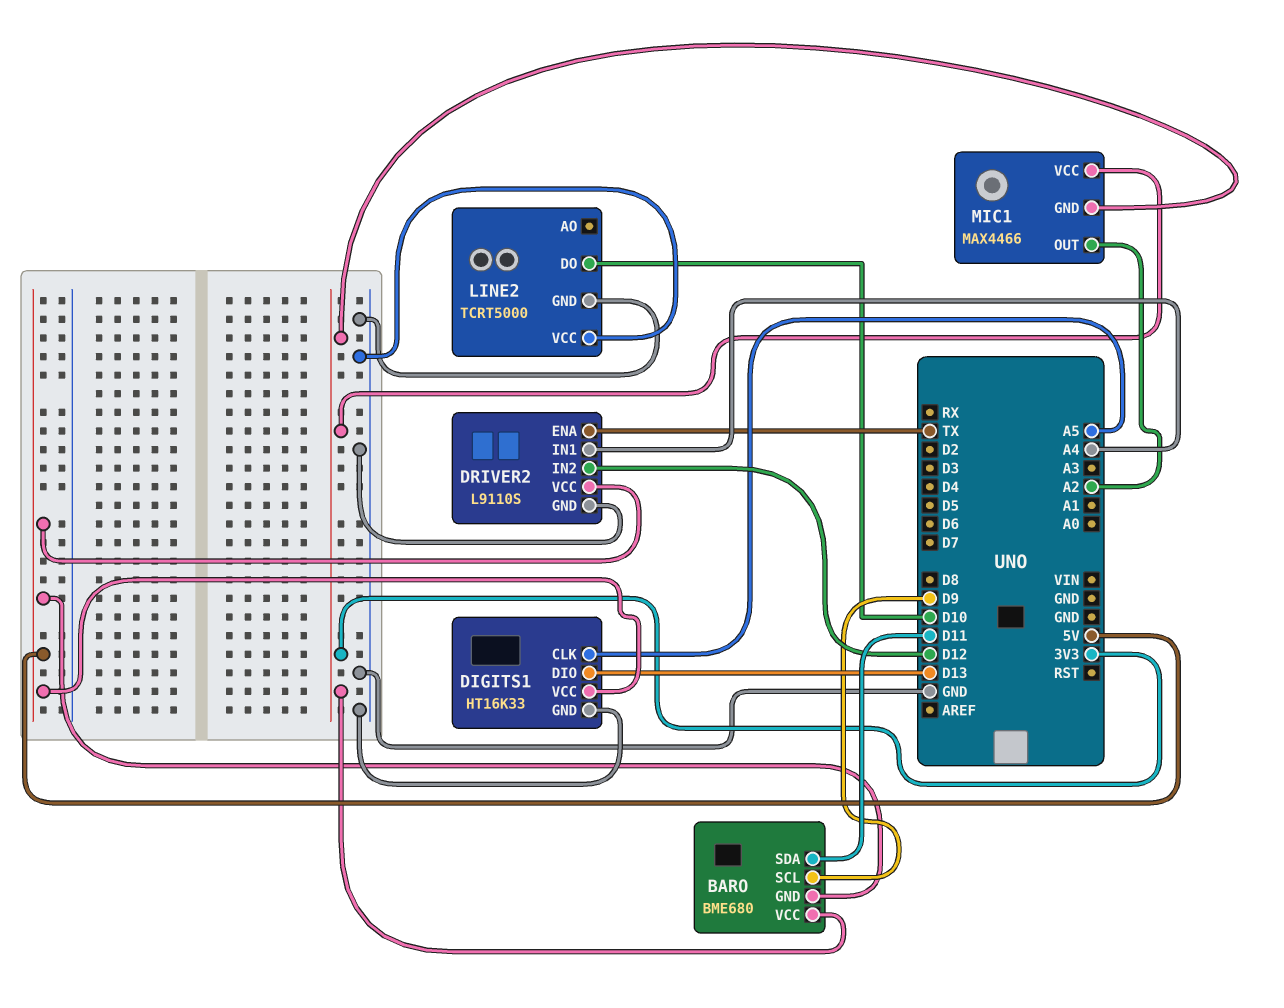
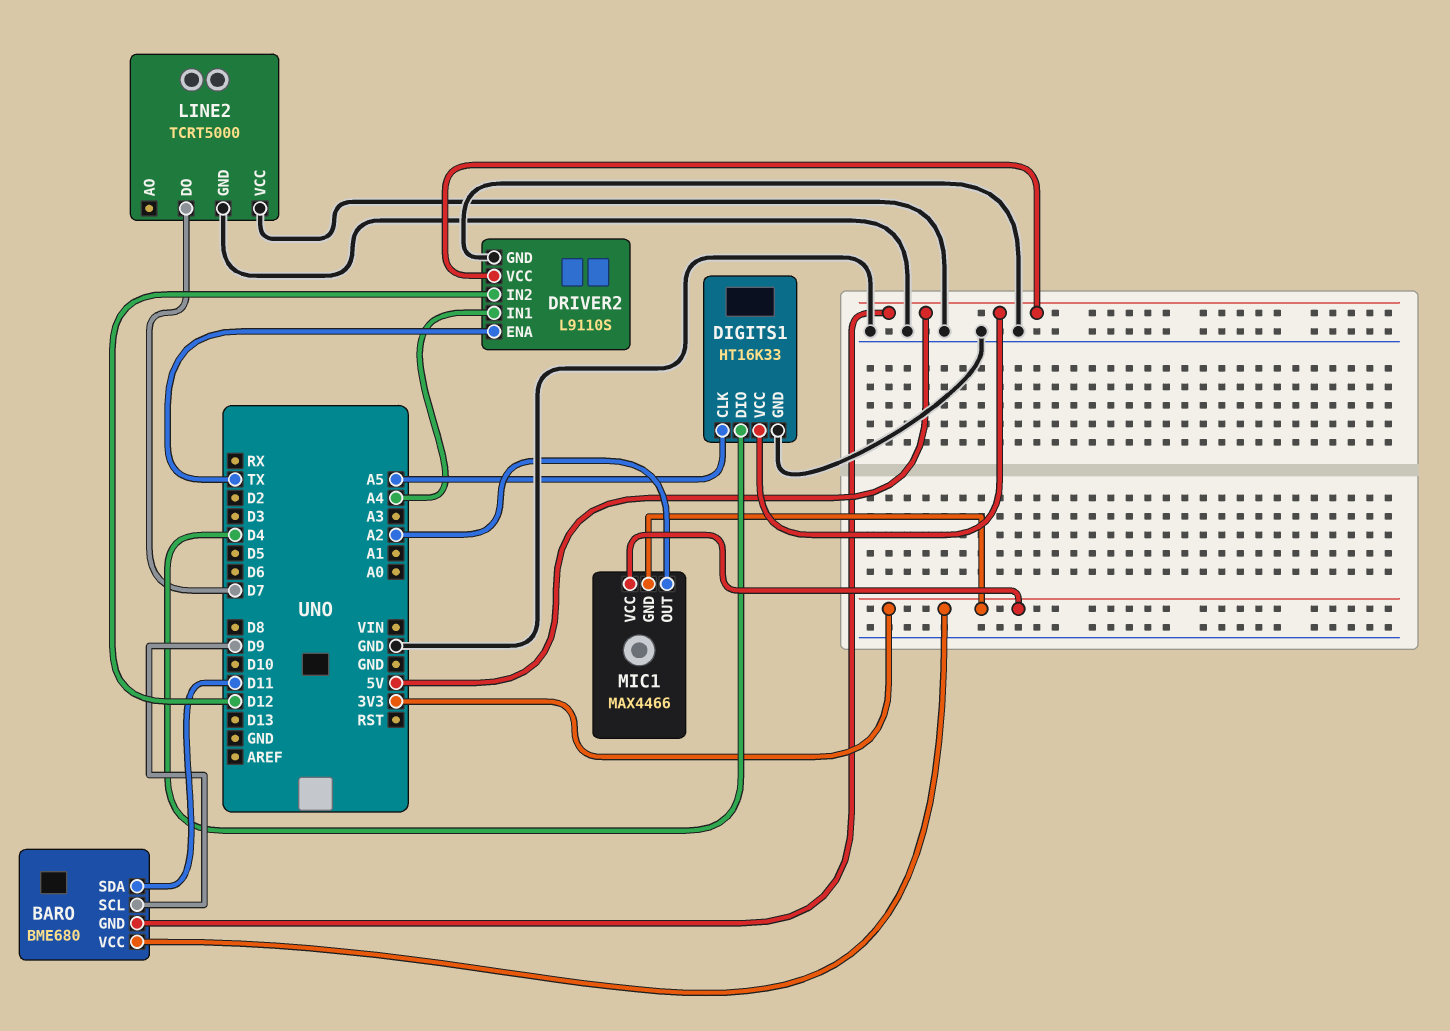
DIGITS1 pin DIO: D13 -> D4
LINE2 pin DO: D10 -> D7

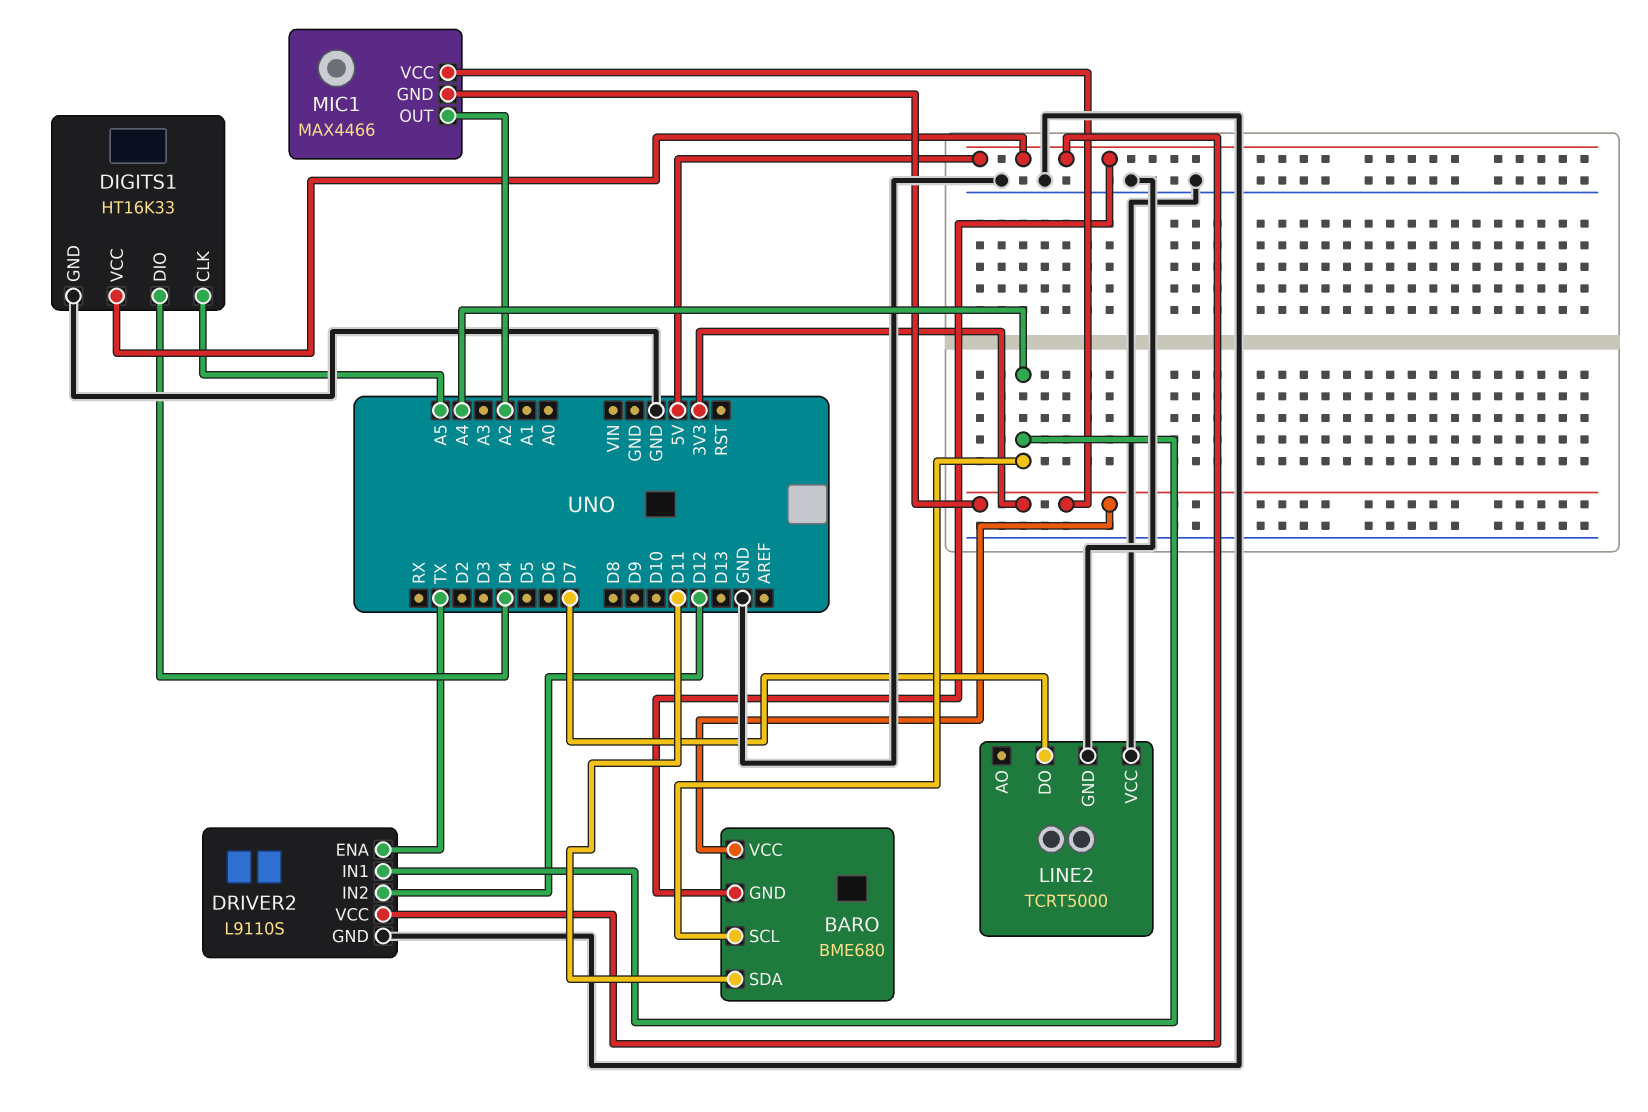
BARO pin SCL: D9 -> A4

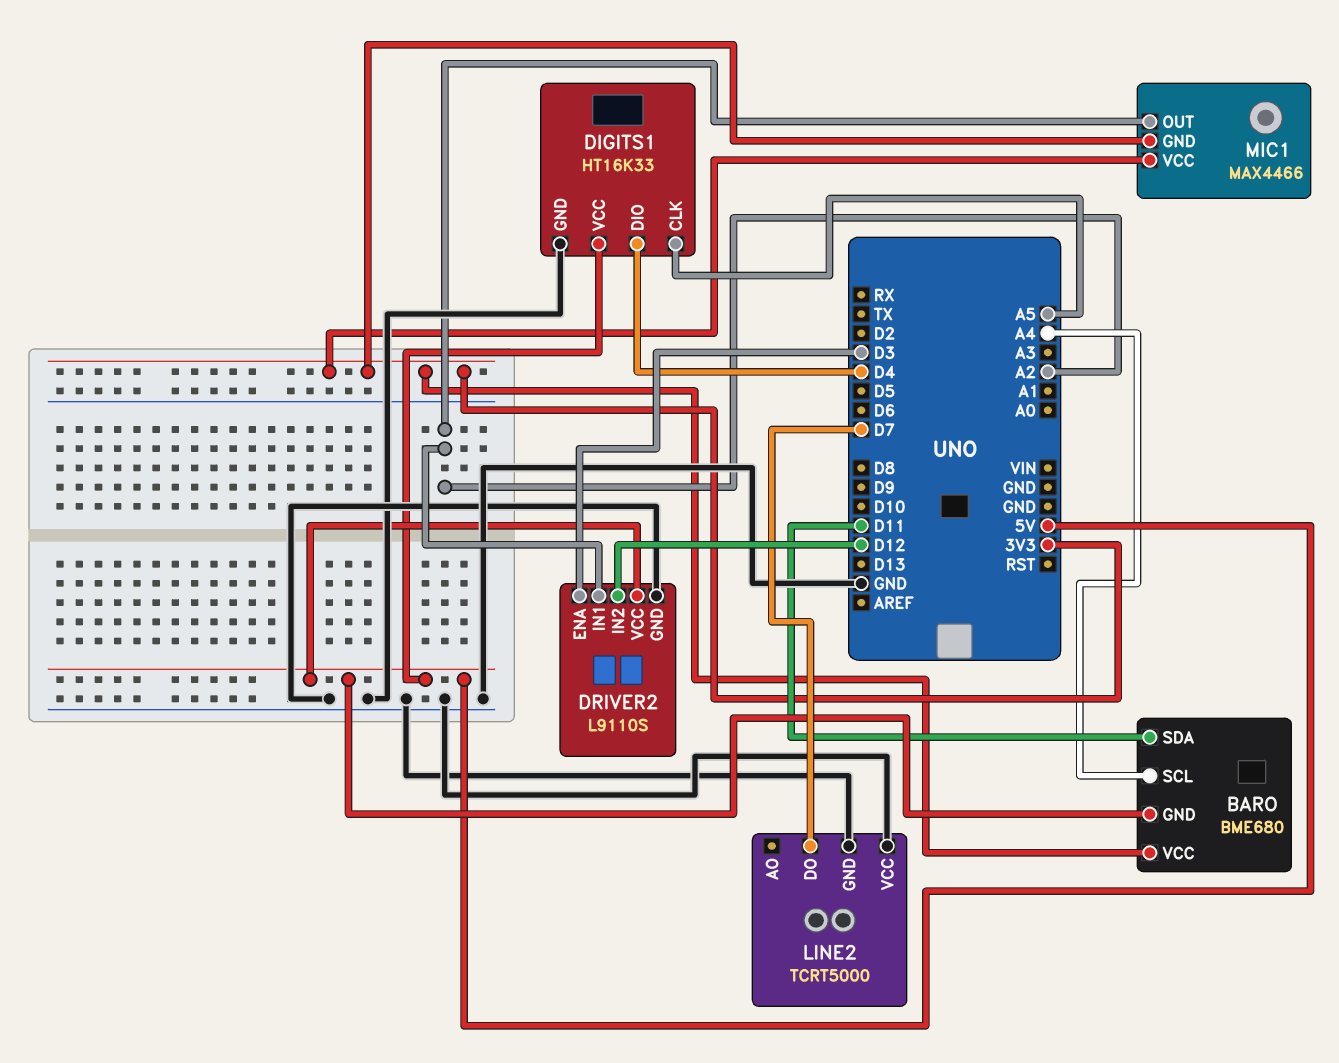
DRIVER2 pin ENA: TX -> D3
DRIVER2 pin IN1: A4 -> A2

